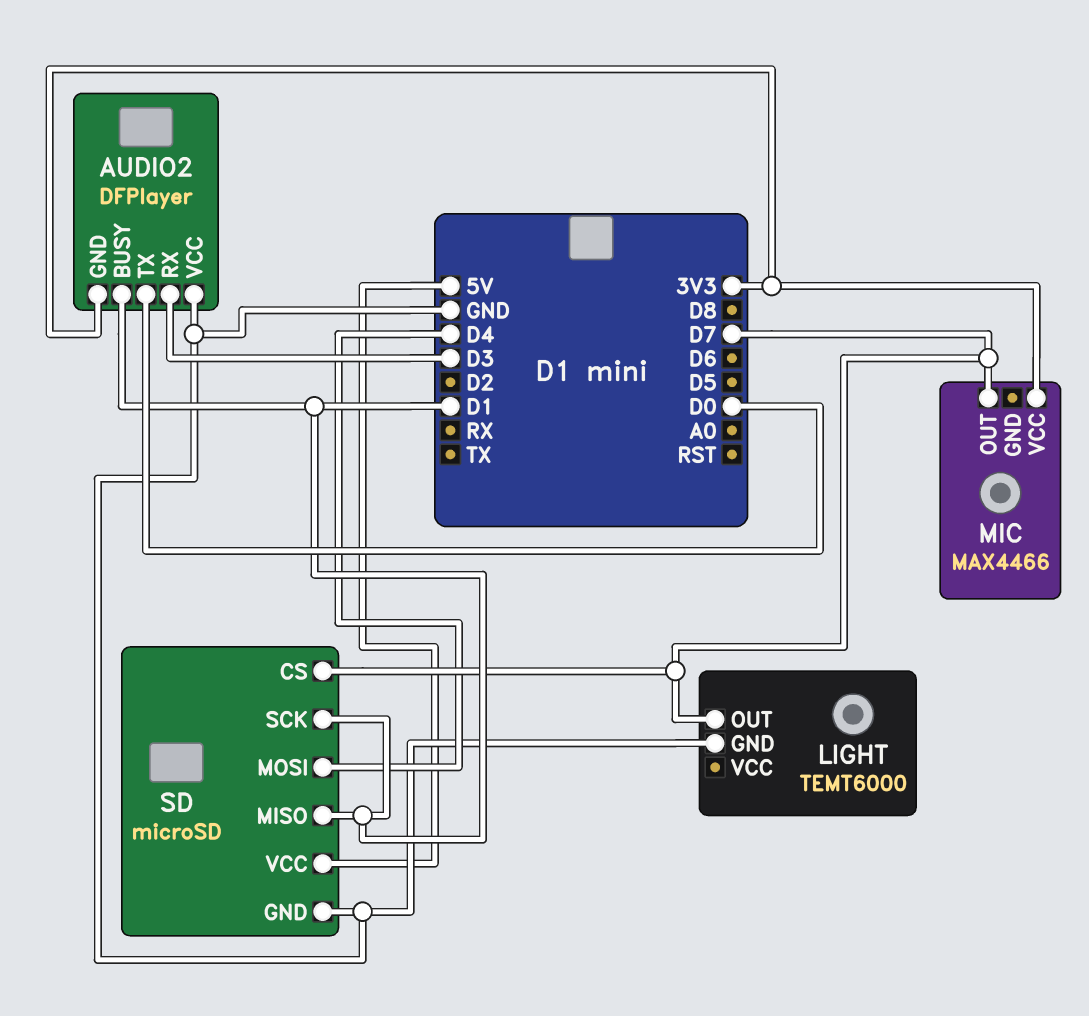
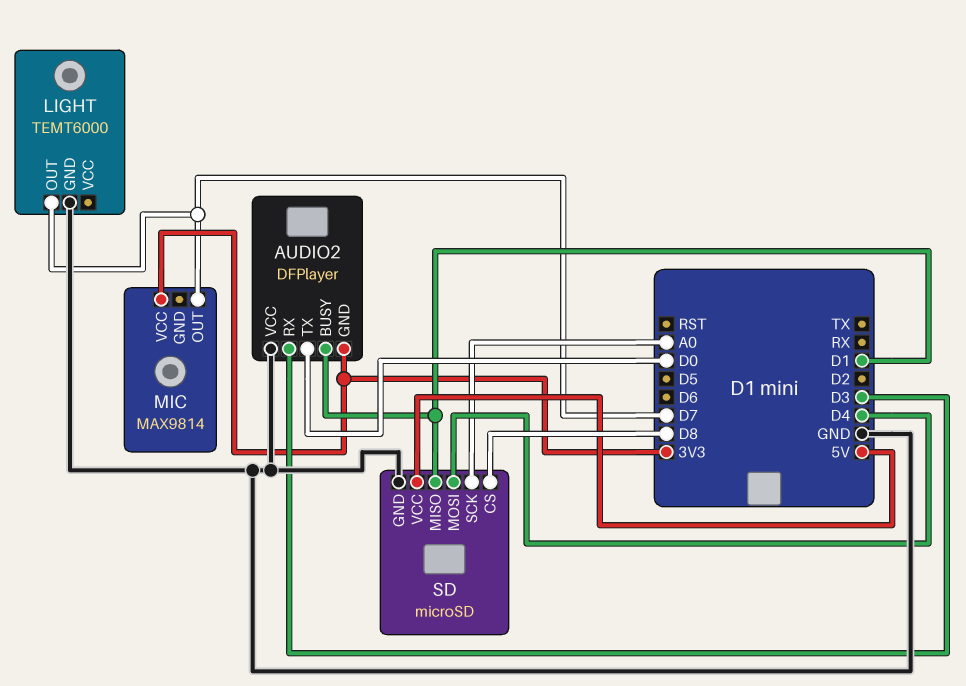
MIC: MAX4466 -> MAX9814
SD pin CS: D7 -> D8
SD pin SCK: D1 -> A0

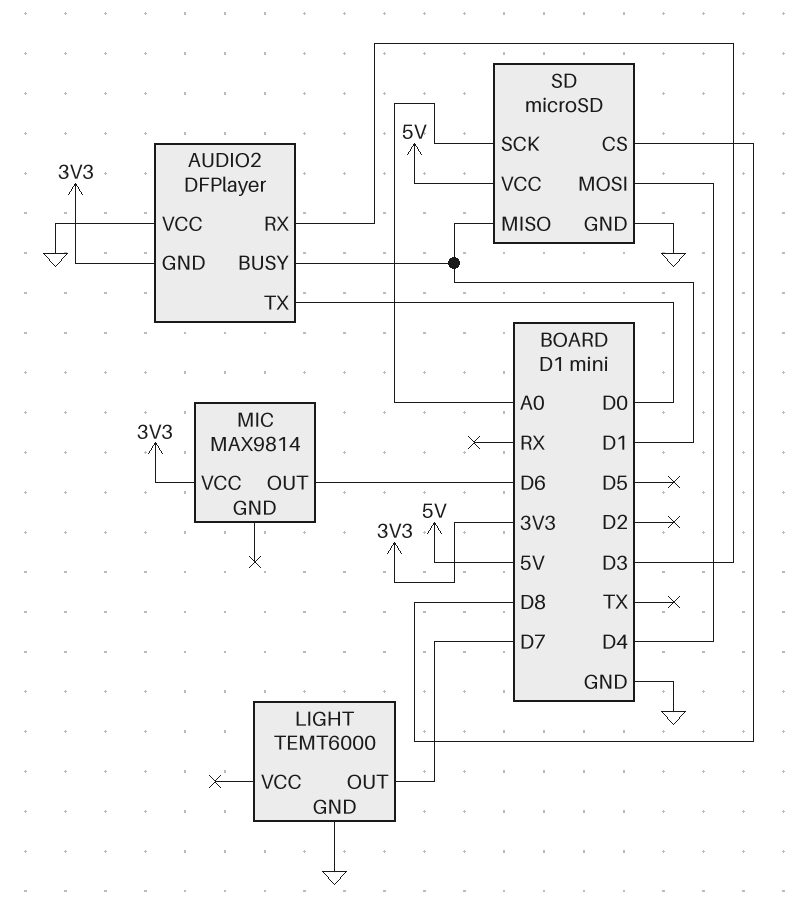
MIC pin OUT: D7 -> D6

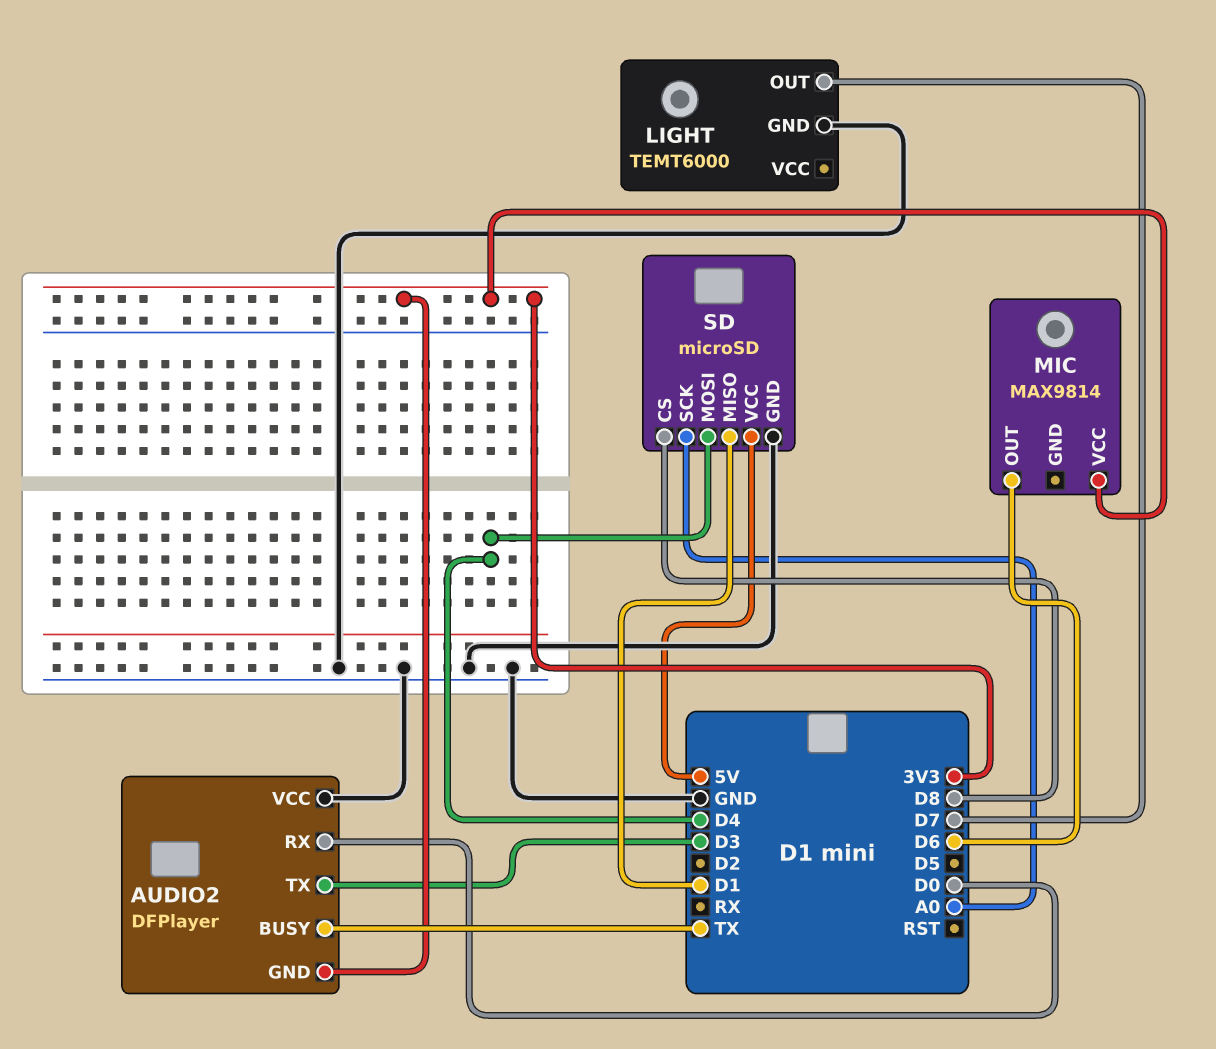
AUDIO2 pin BUSY: D1 -> TX
AUDIO2 pin RX: D3 -> D0
AUDIO2 pin TX: D0 -> D3

